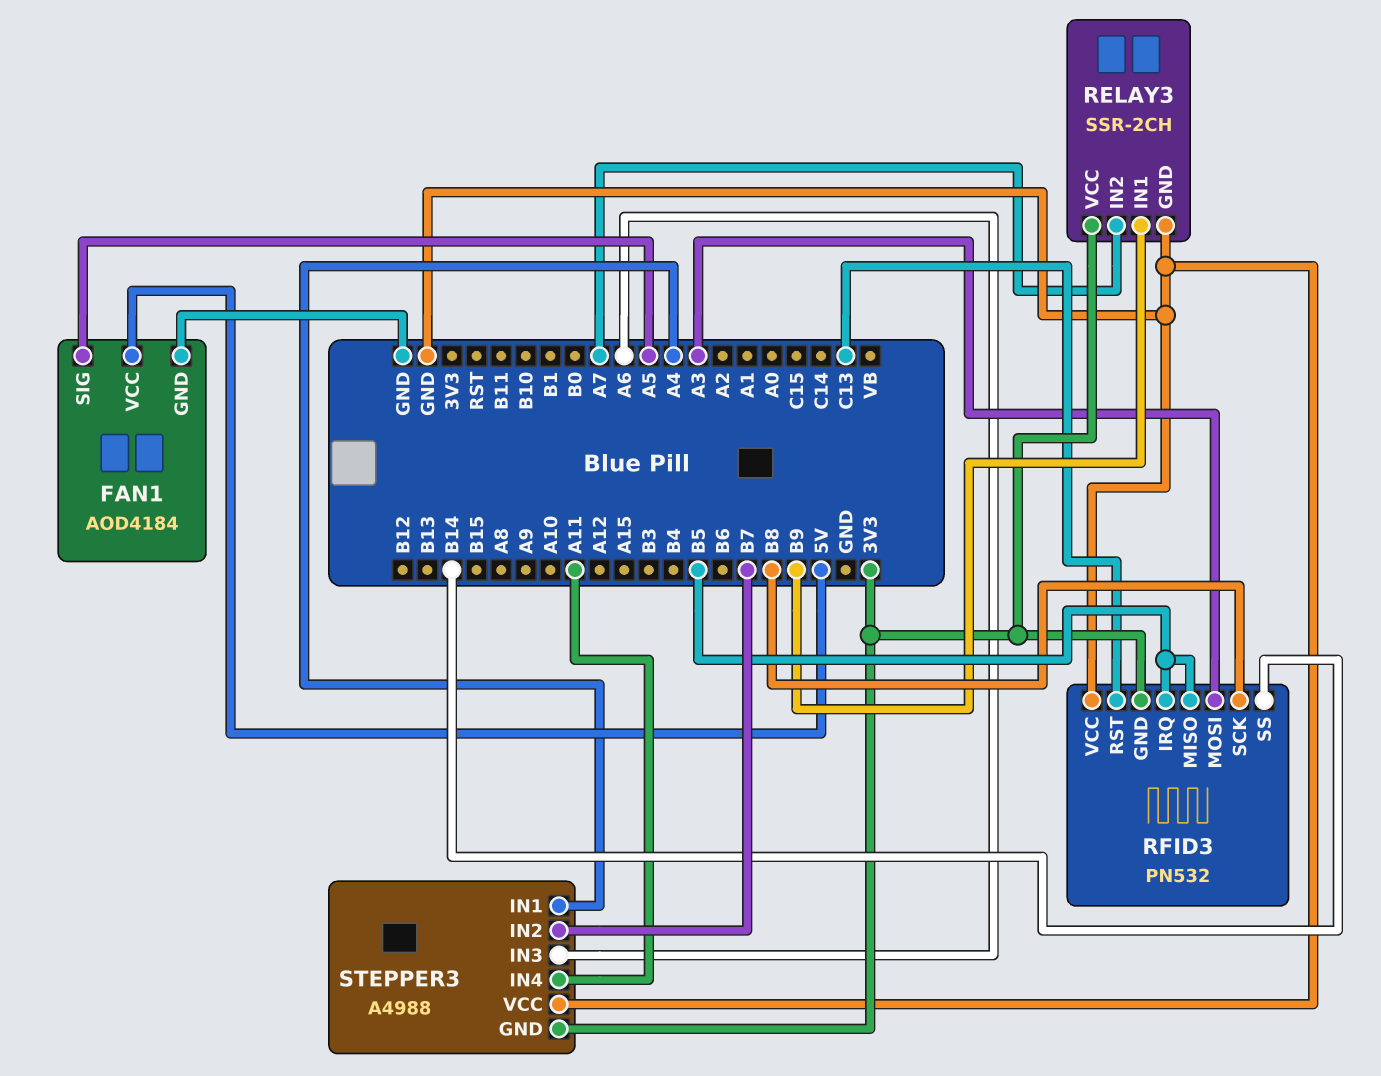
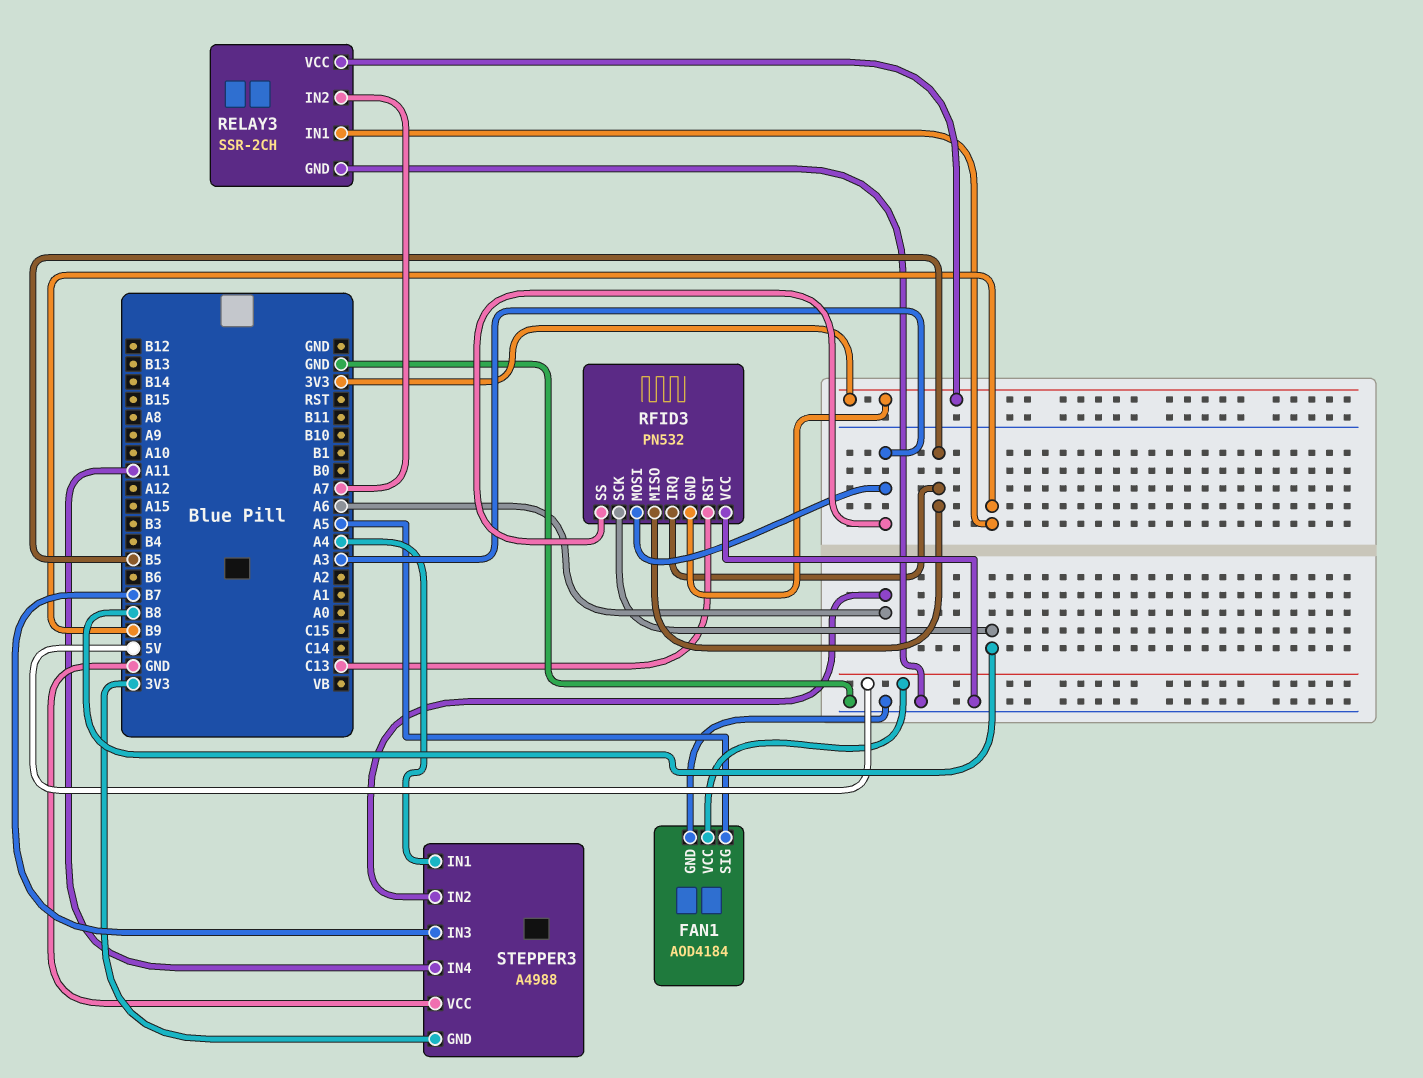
RFID3 pin SS: B14 -> A3
STEPPER3 pin IN2: B7 -> A6
STEPPER3 pin IN3: A6 -> B7

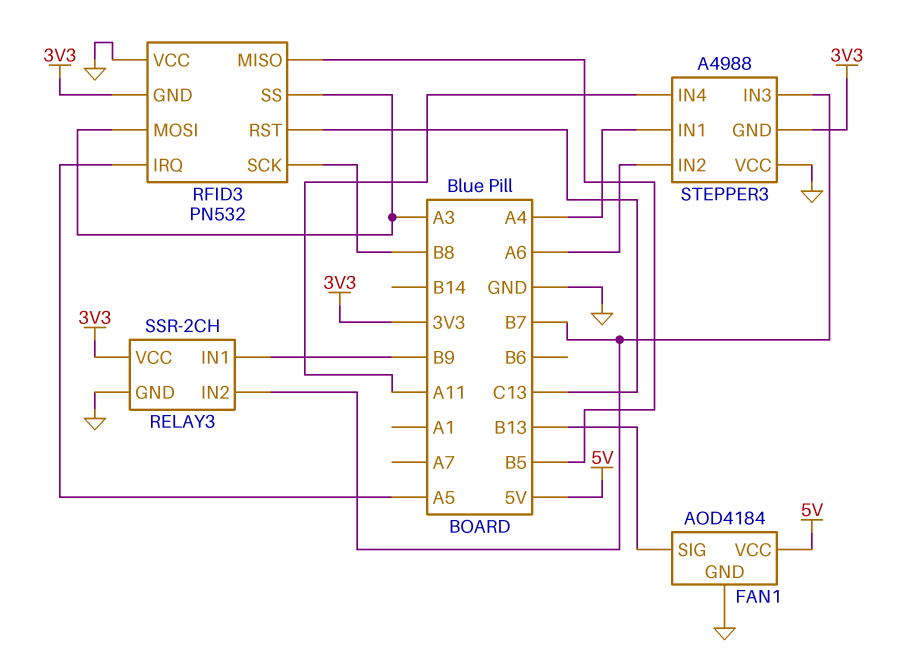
FAN1 pin SIG: A5 -> B13
RELAY3 pin IN2: A7 -> B7
RFID3 pin IRQ: B5 -> A5

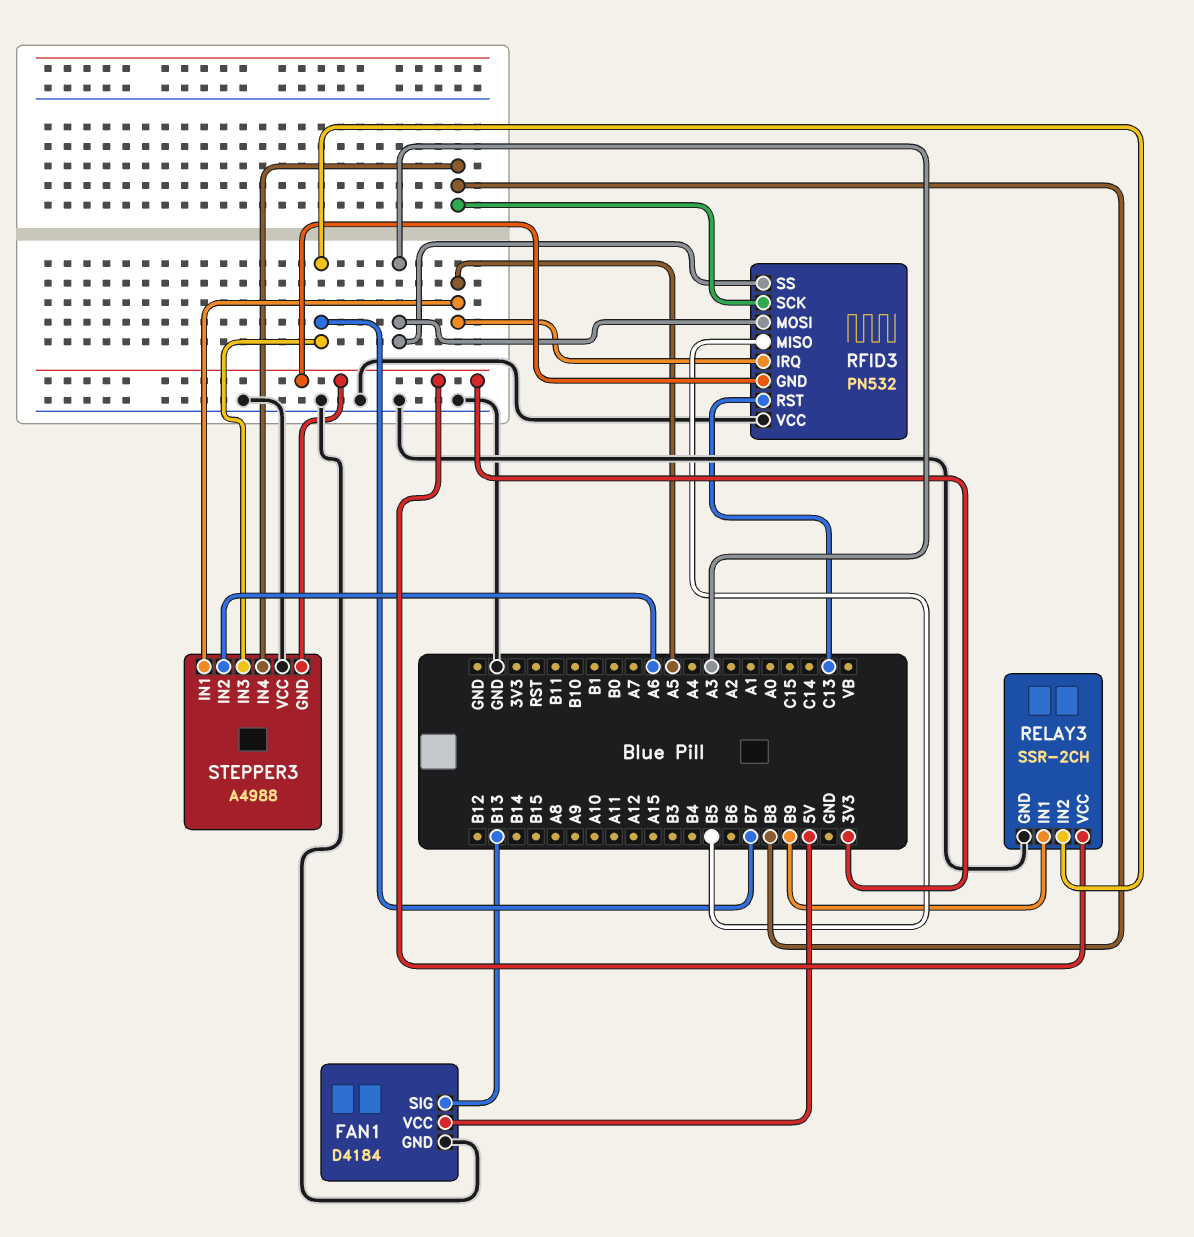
FAN1: AOD4184 -> D4184
STEPPER3 pin IN1: A4 -> A5
STEPPER3 pin IN4: A11 -> B8

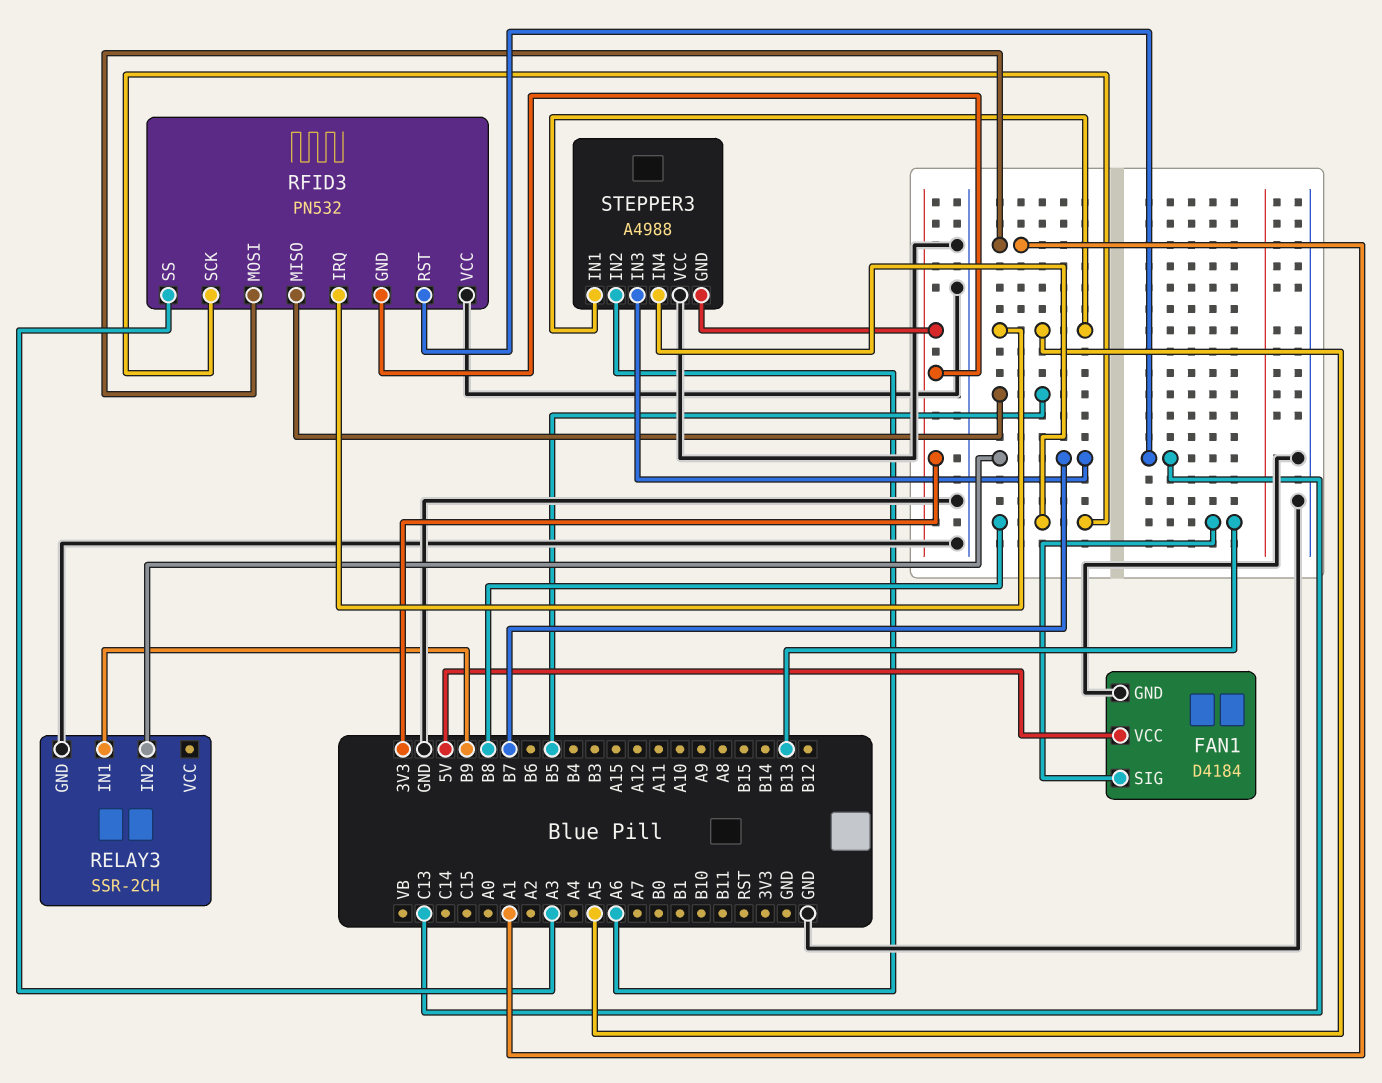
RELAY3 pin VCC: 3V3 -> none
RFID3 pin MOSI: A3 -> A1

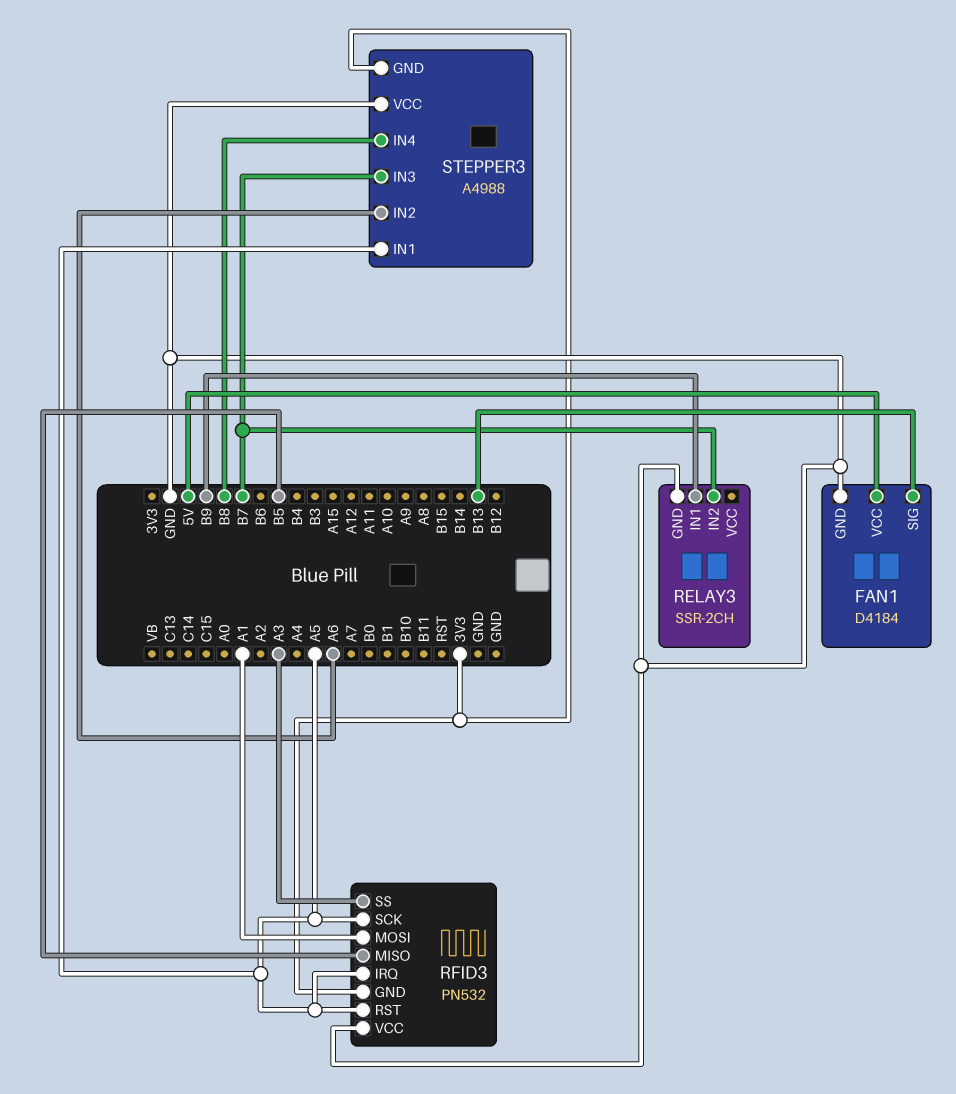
RFID3 pin RST: C13 -> A5
RFID3 pin SCK: B8 -> A5

